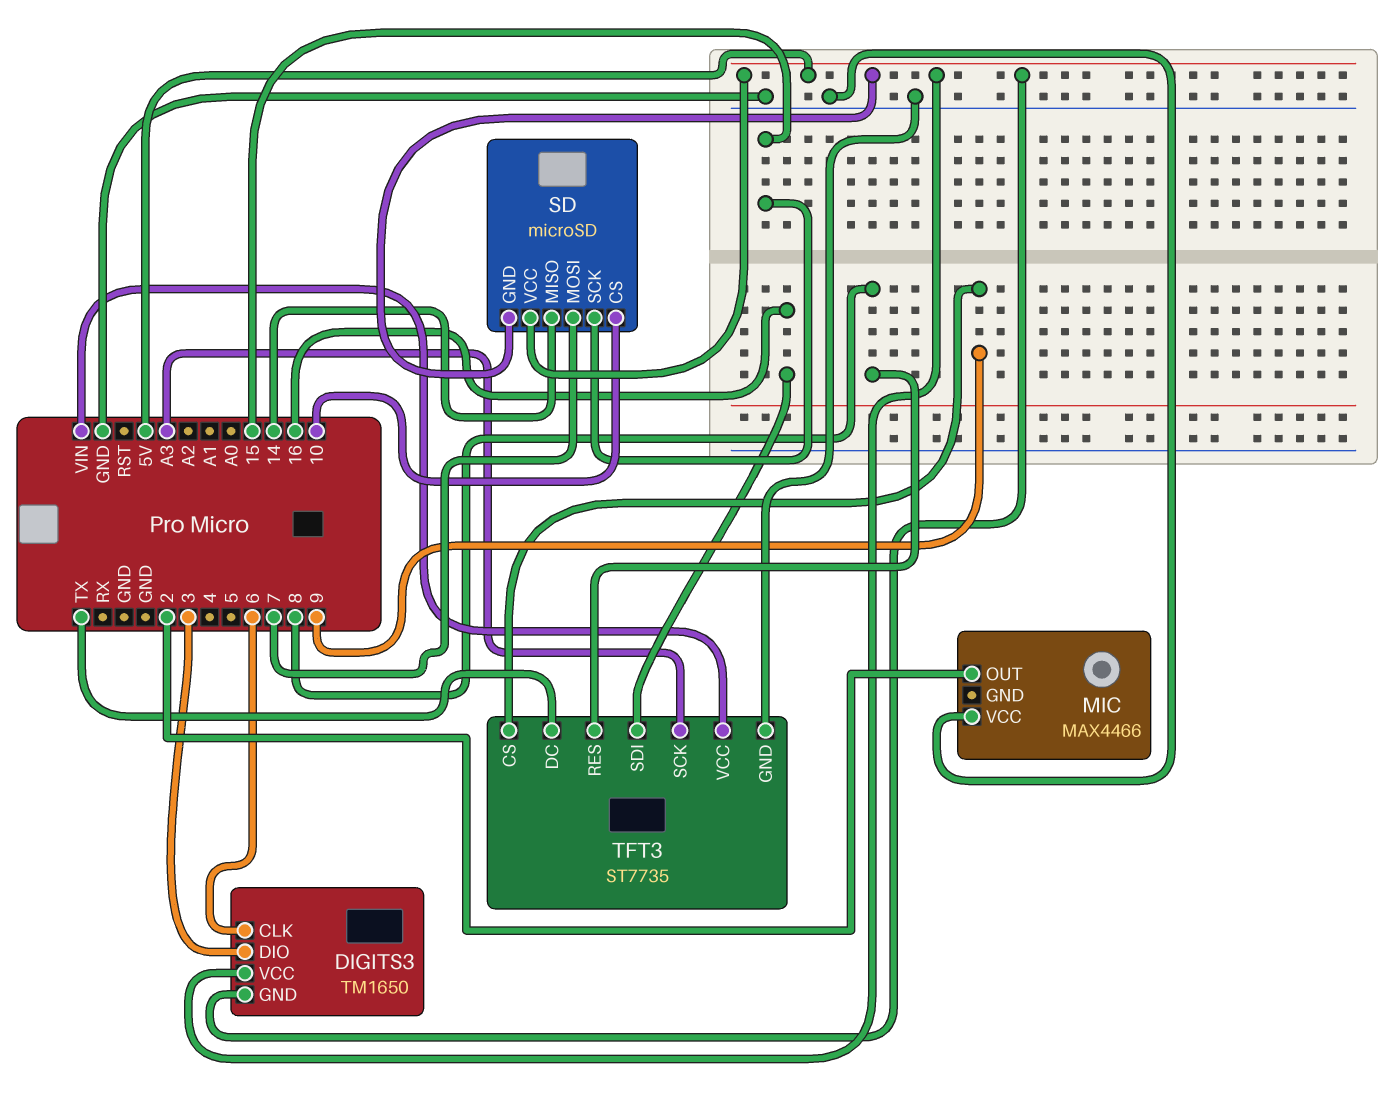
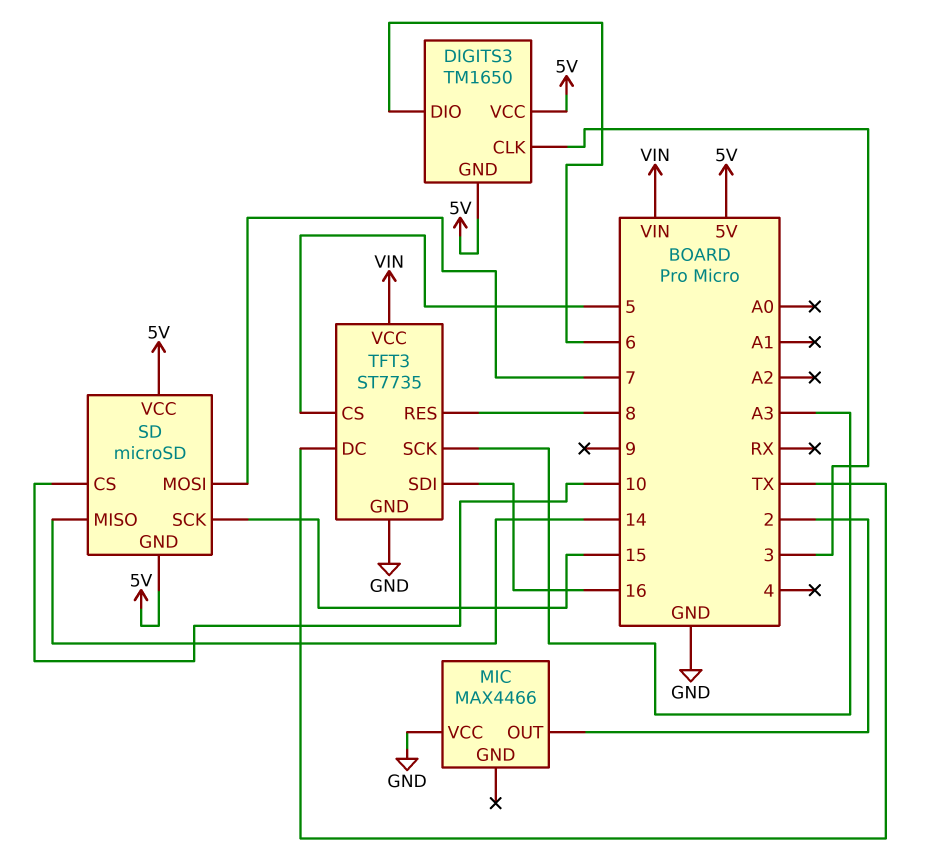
DIGITS3 pin CLK: 6 -> 3
DIGITS3 pin DIO: 3 -> 6
TFT3 pin CS: 9 -> 5

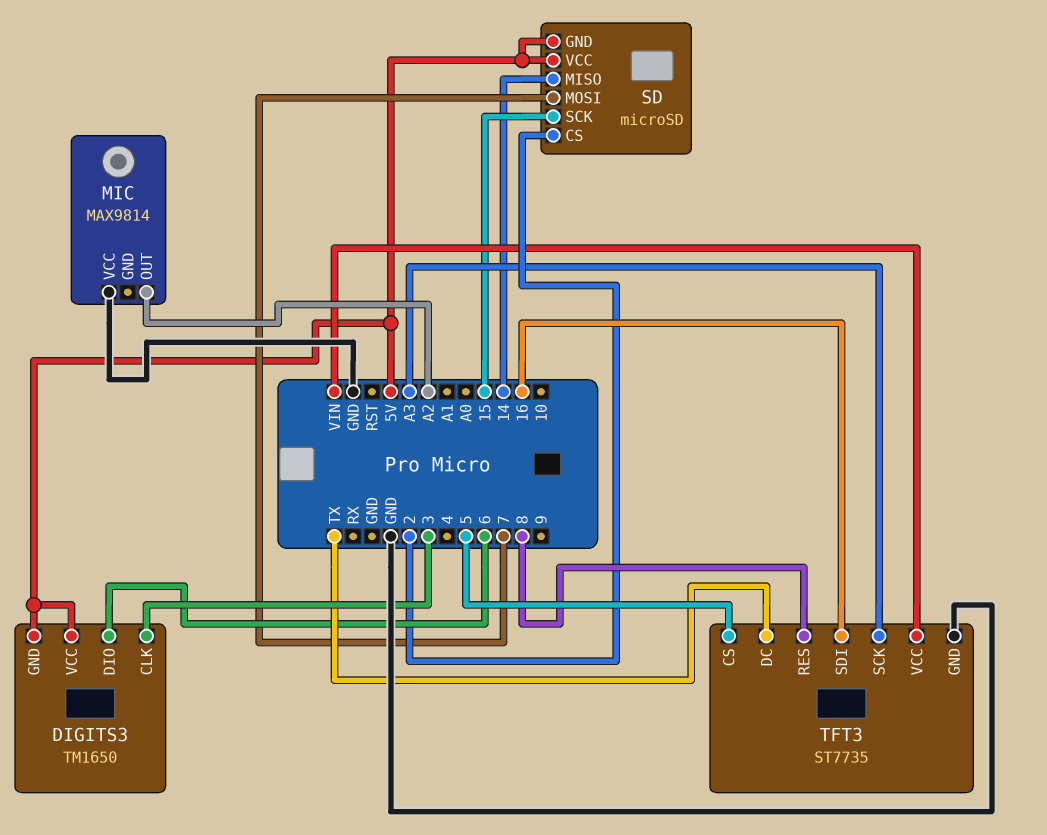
MIC: MAX4466 -> MAX9814
MIC pin OUT: 2 -> A2
SD pin CS: 10 -> 2

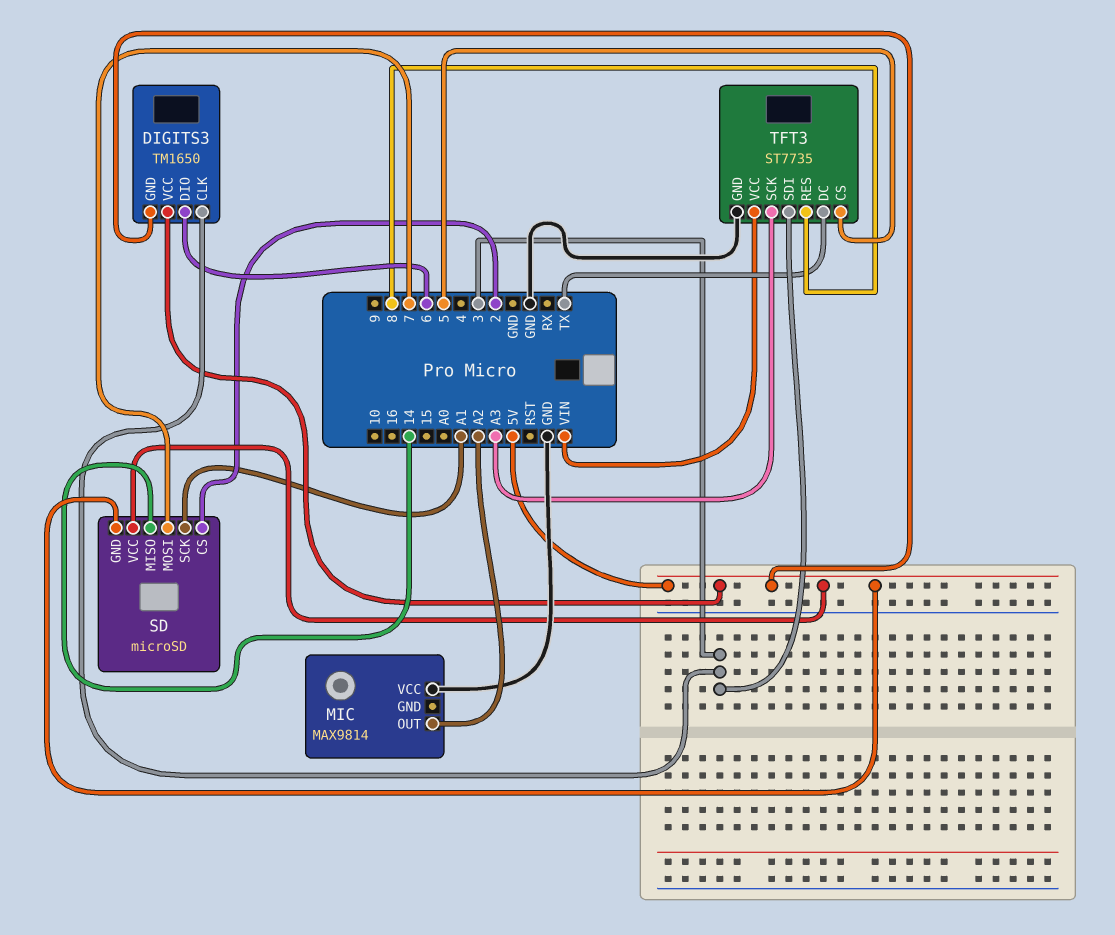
SD pin SCK: 15 -> A1
TFT3 pin SDI: 16 -> 3

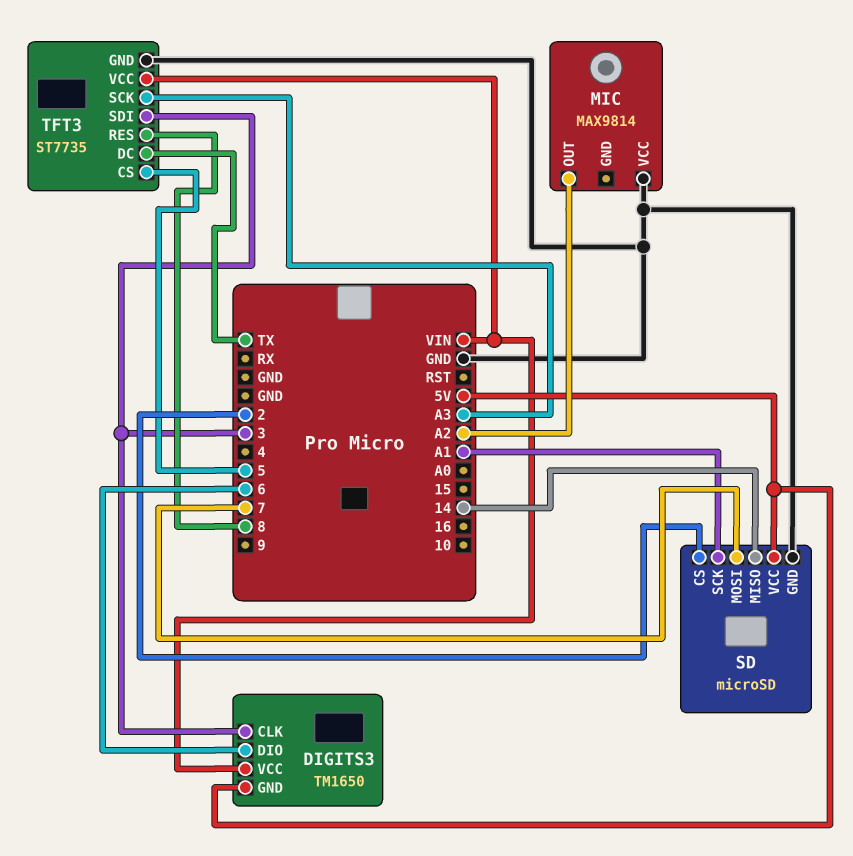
DIGITS3 pin VCC: 5V -> VIN
SD pin GND: 5V -> GND

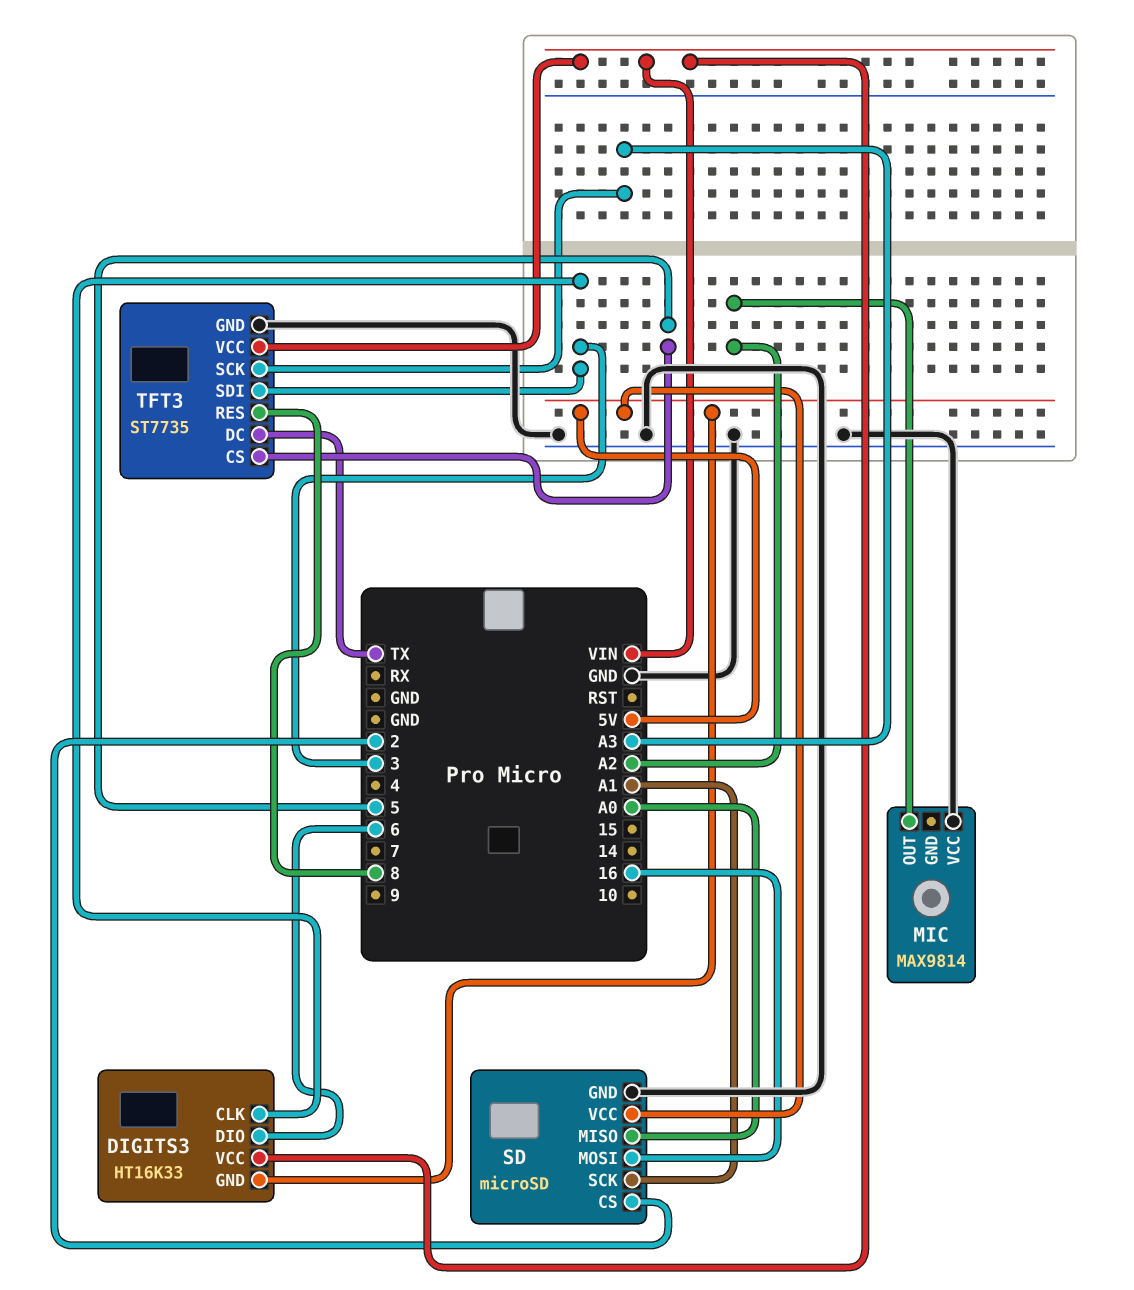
DIGITS3: TM1650 -> HT16K33
SD pin MISO: 14 -> A0
SD pin MOSI: 7 -> 16

